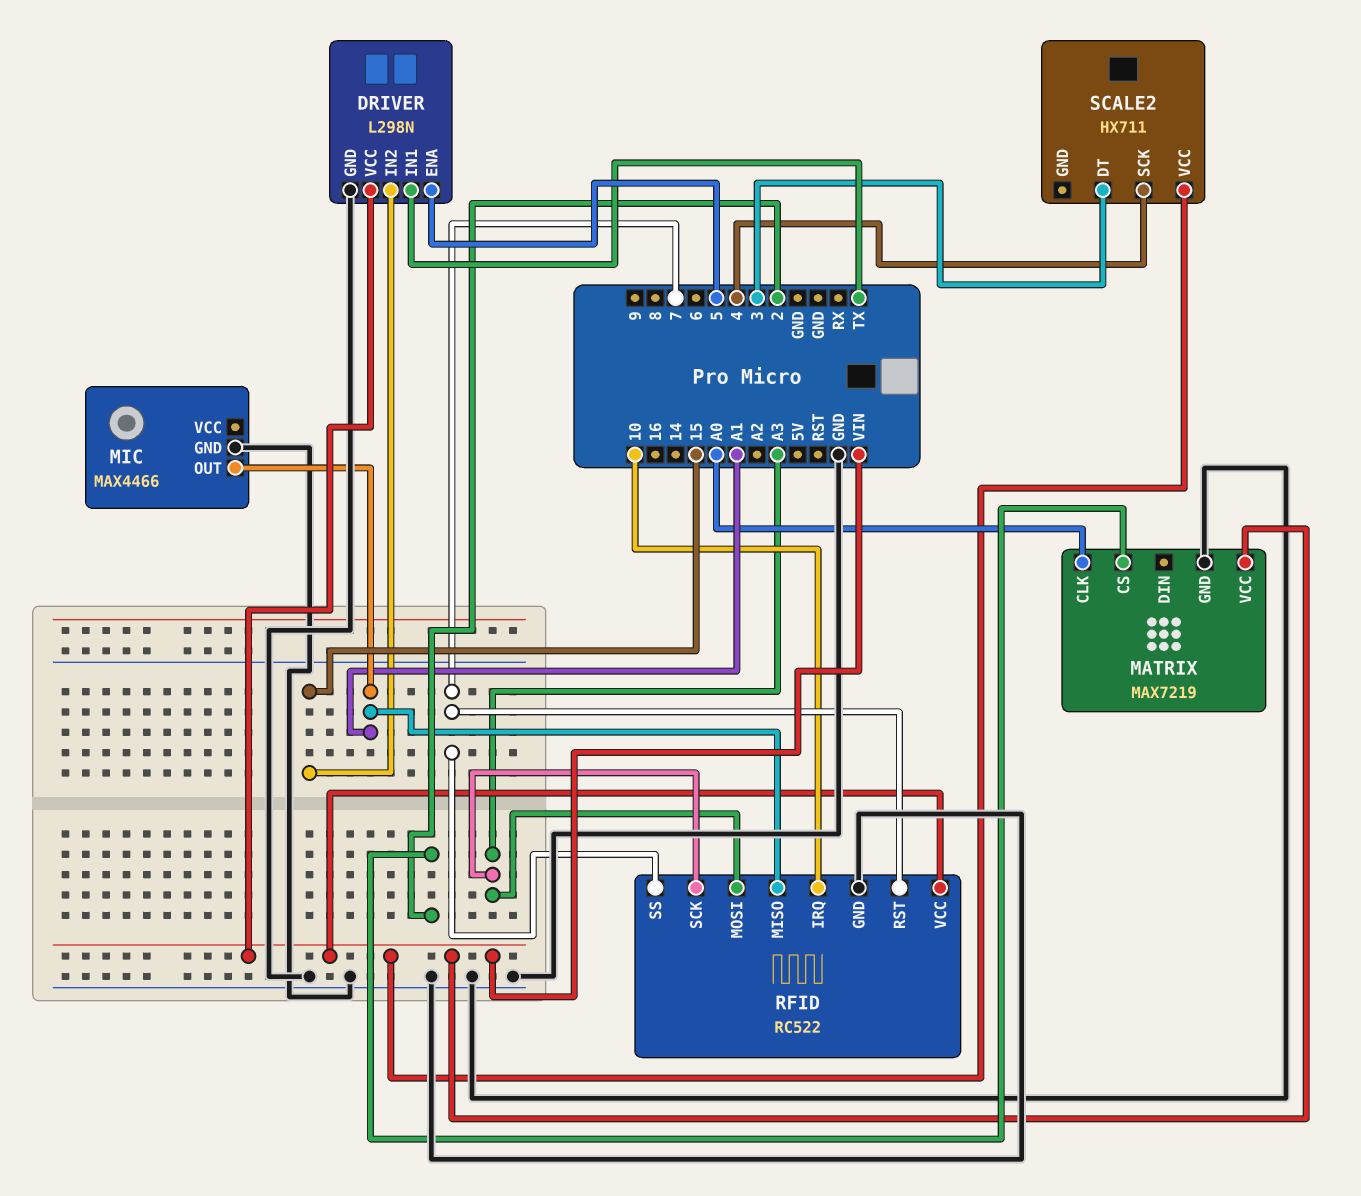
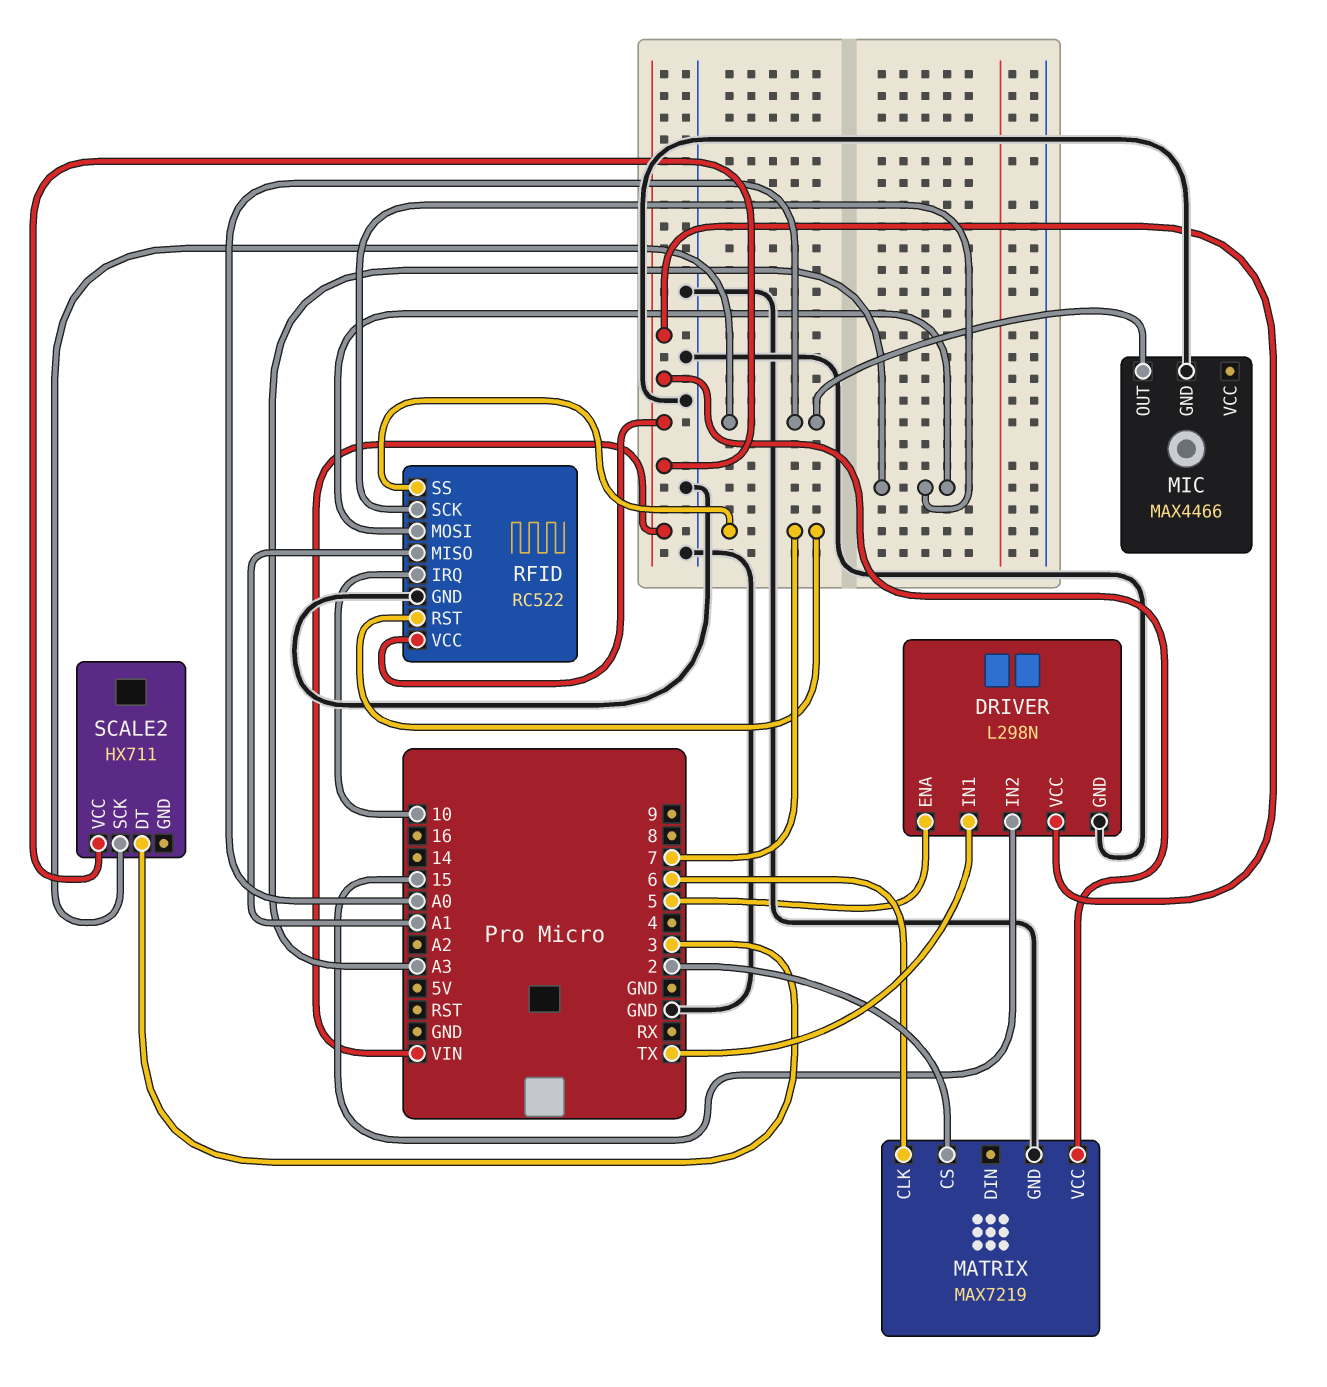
MATRIX pin CLK: A0 -> 6
MIC pin OUT: A1 -> A0
SCALE2 pin SCK: 4 -> A0

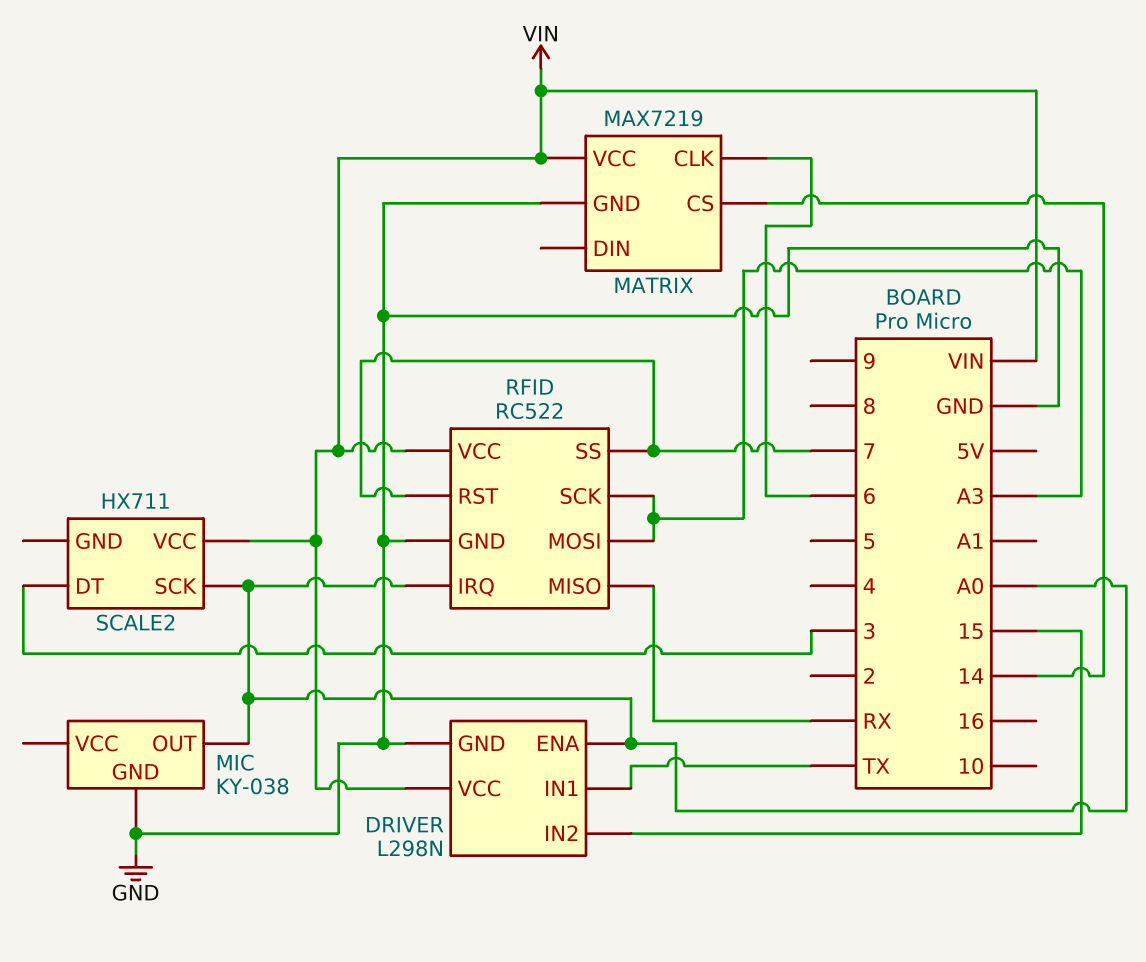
DRIVER pin ENA: 5 -> A0
MATRIX pin CS: 2 -> 14
MIC: MAX4466 -> KY-038
RFID pin IRQ: 10 -> A0
RFID pin MISO: A1 -> RX

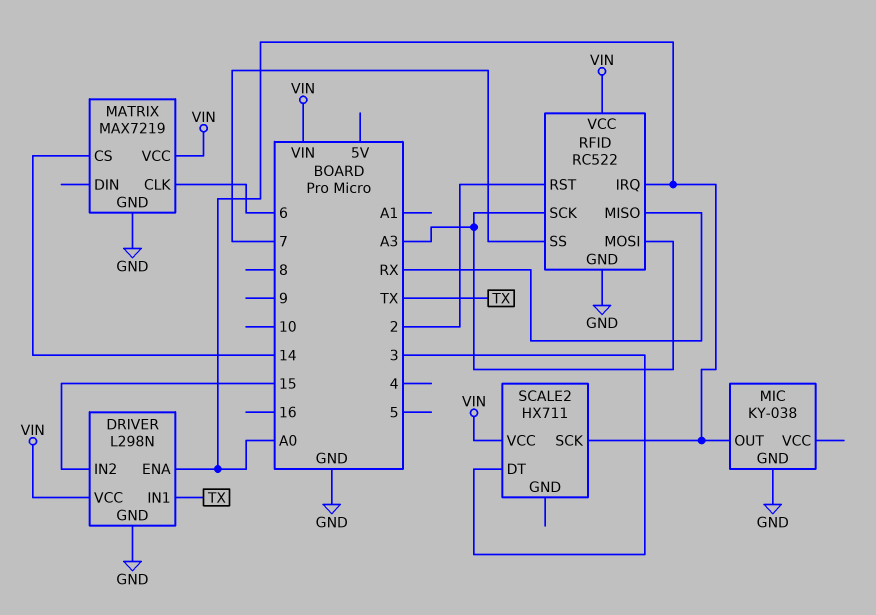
RFID pin RST: 7 -> 2

